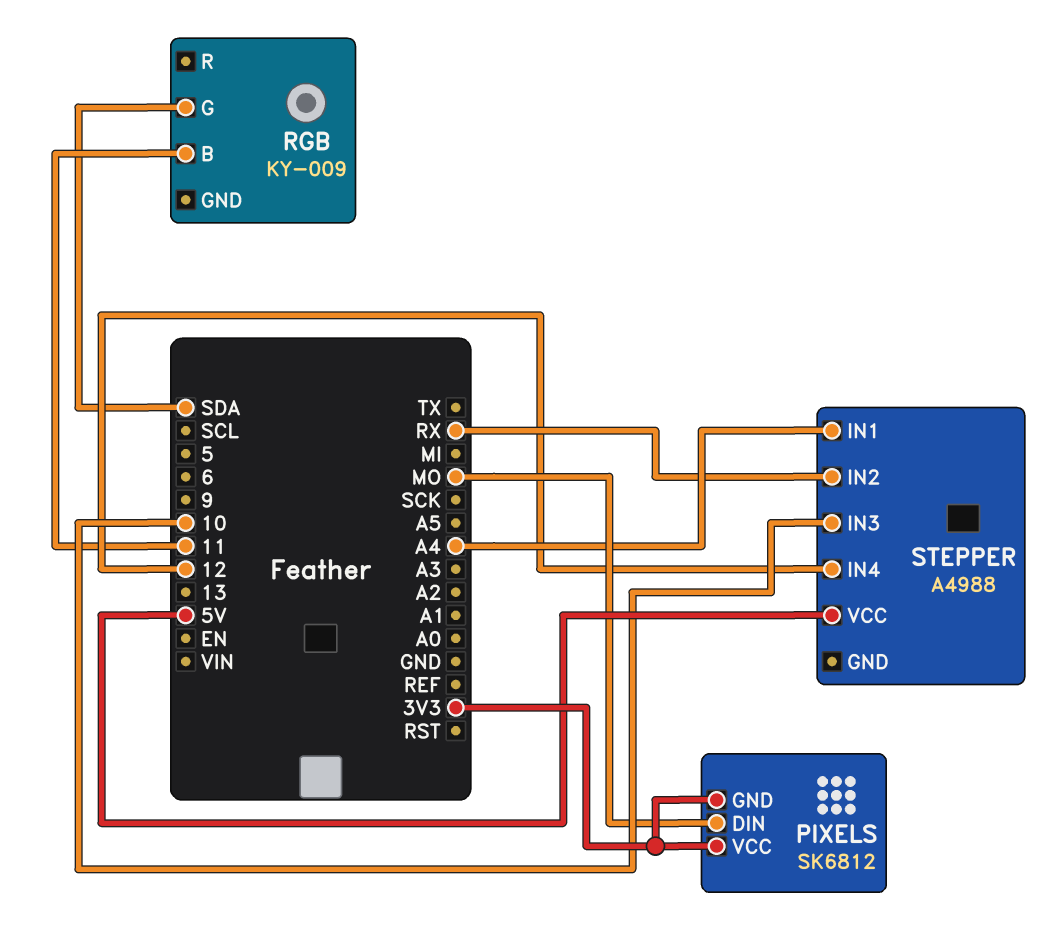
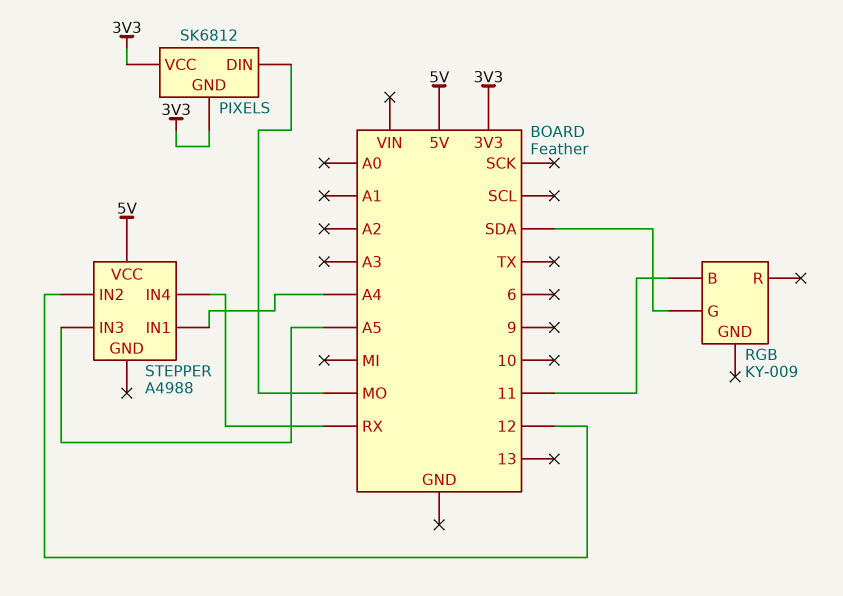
STEPPER pin IN2: RX -> 12
STEPPER pin IN3: 10 -> A5
STEPPER pin IN4: 12 -> RX

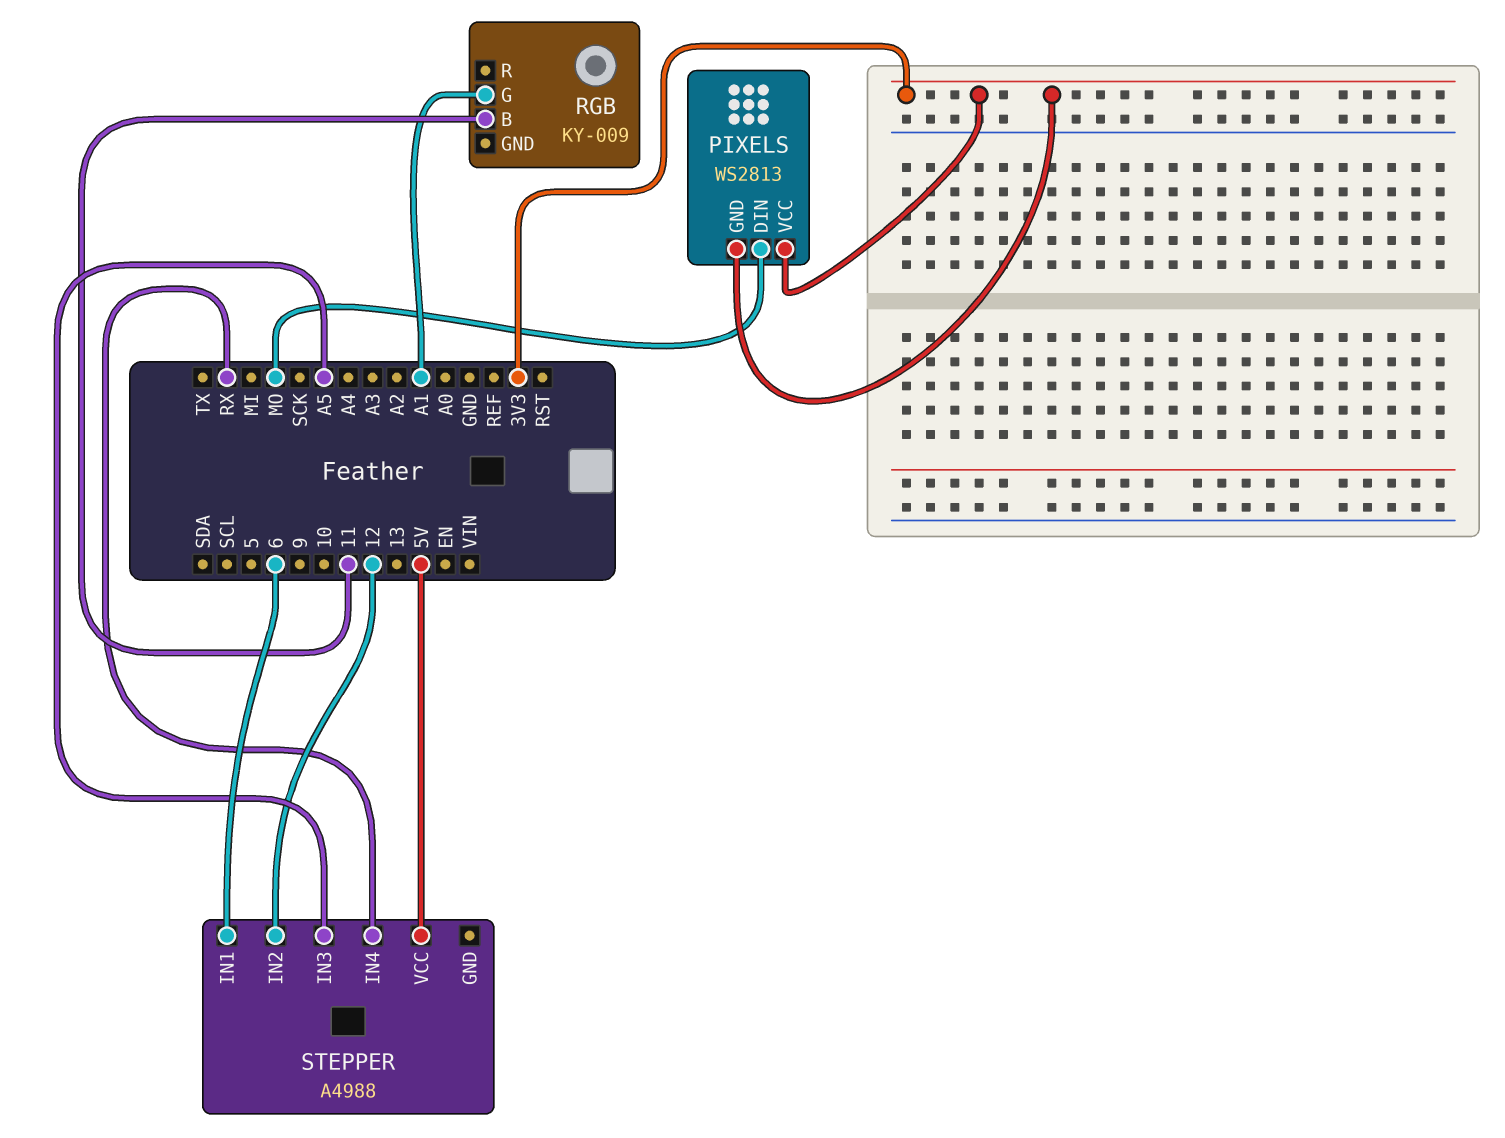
PIXELS: SK6812 -> WS2813
RGB pin G: SDA -> A1
STEPPER pin IN1: A4 -> 6

